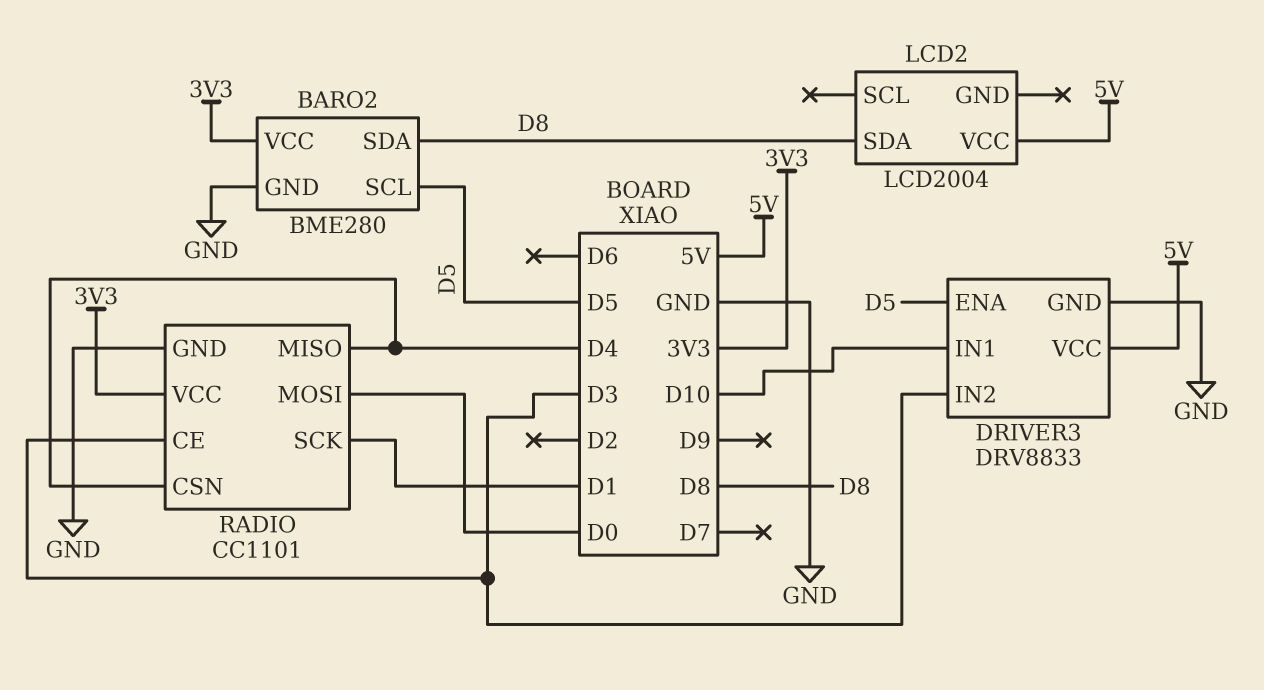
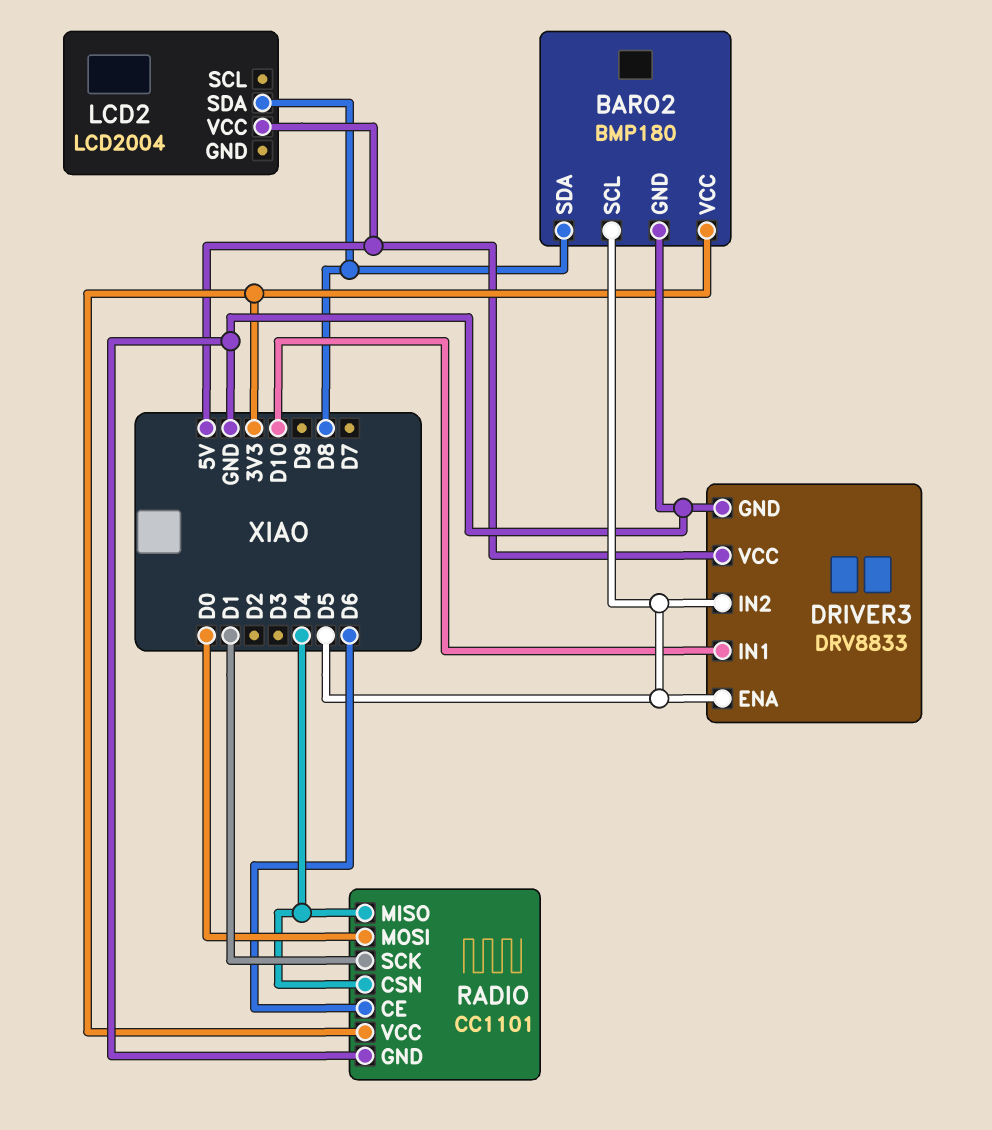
BARO2: BME280 -> BMP180
DRIVER3 pin IN2: D3 -> D5
RADIO pin CE: D3 -> D6

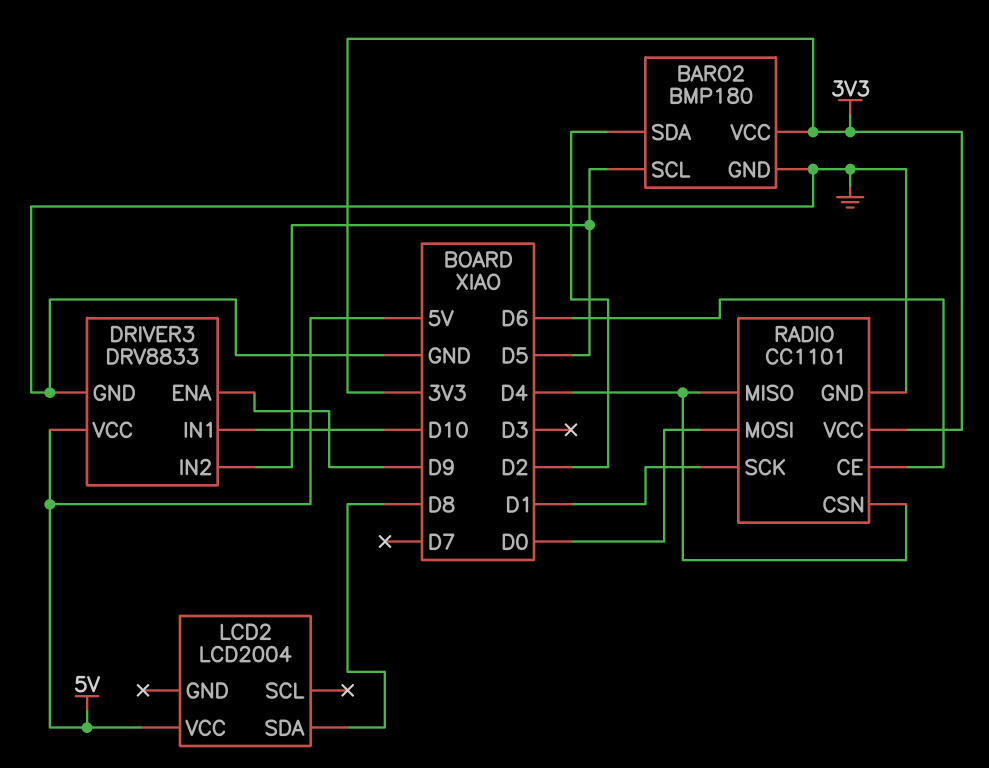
BARO2 pin SDA: D8 -> D2
DRIVER3 pin ENA: D5 -> D9

